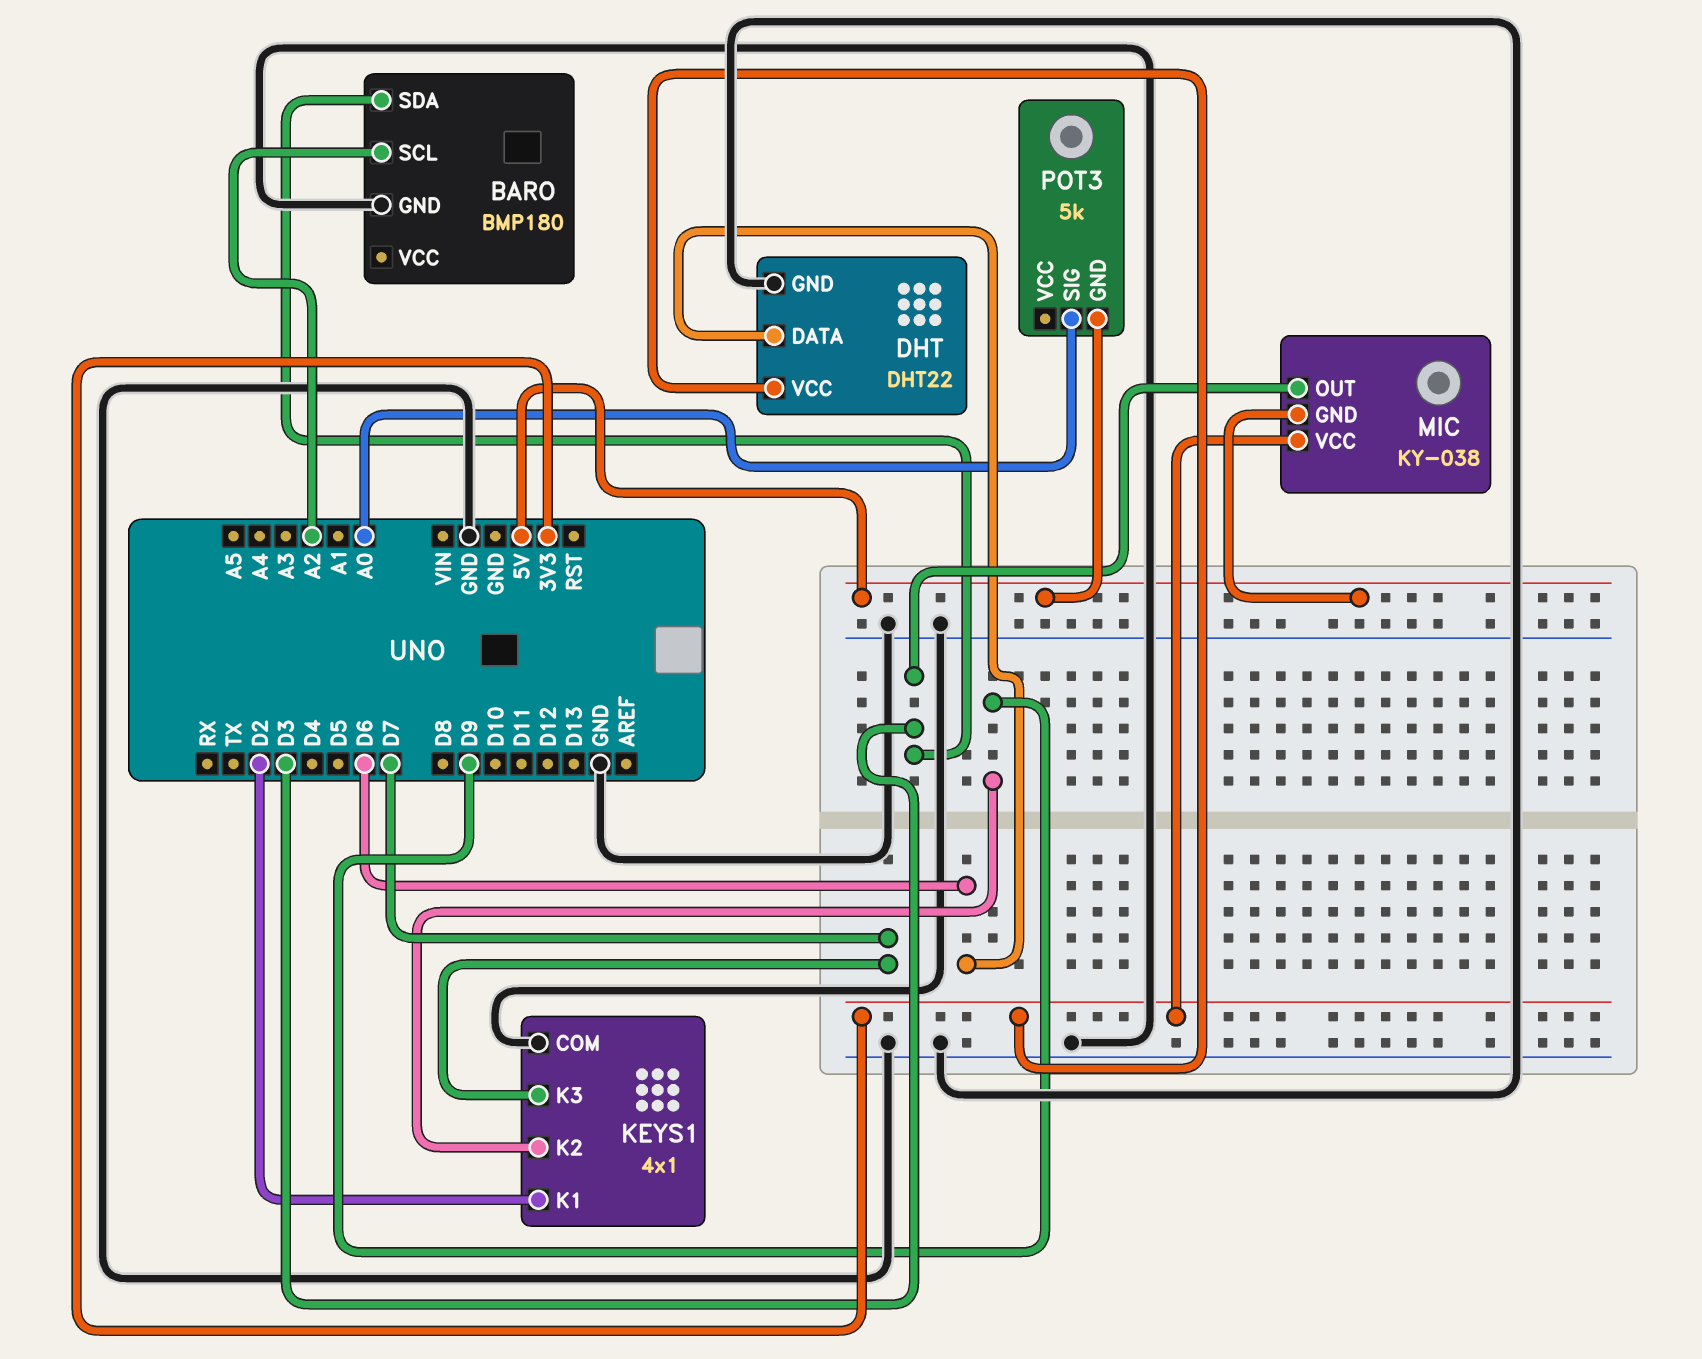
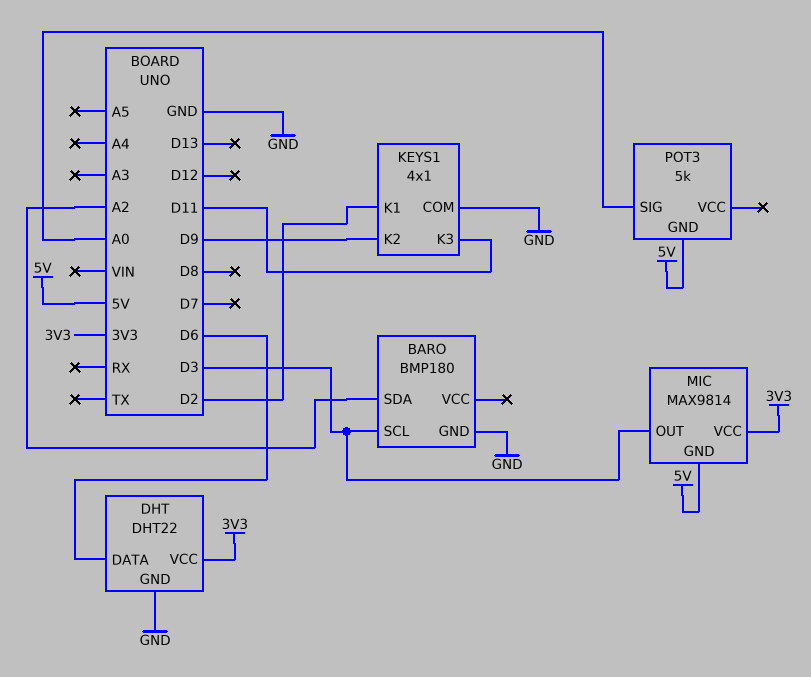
BARO pin SCL: A2 -> D3
BARO pin SDA: D3 -> A2
KEYS1 pin K3: D7 -> D11
MIC: KY-038 -> MAX9814

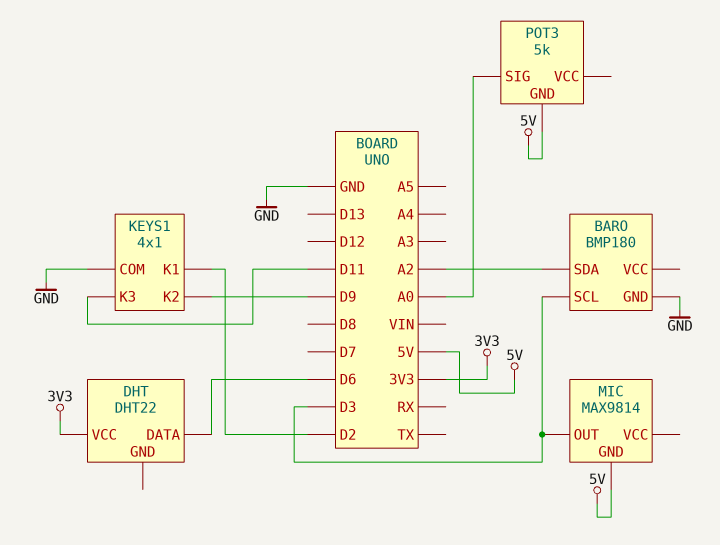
DHT pin GND: GND -> none
MIC pin VCC: 3V3 -> none

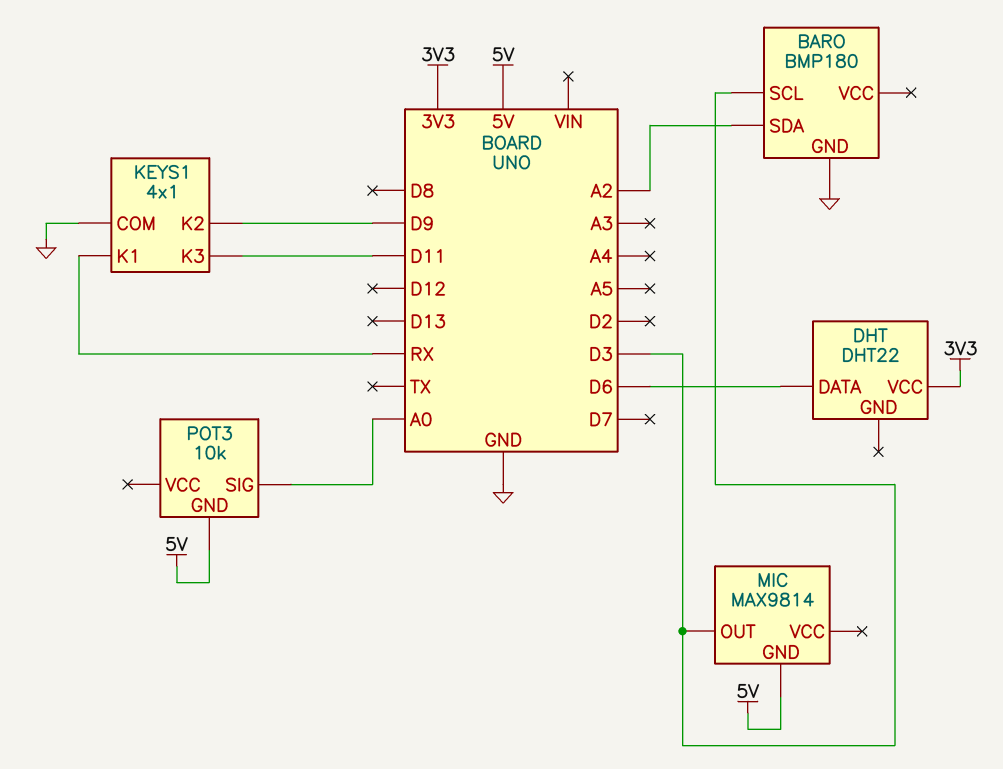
KEYS1 pin K1: D2 -> RX
POT3: 5k -> 10k

